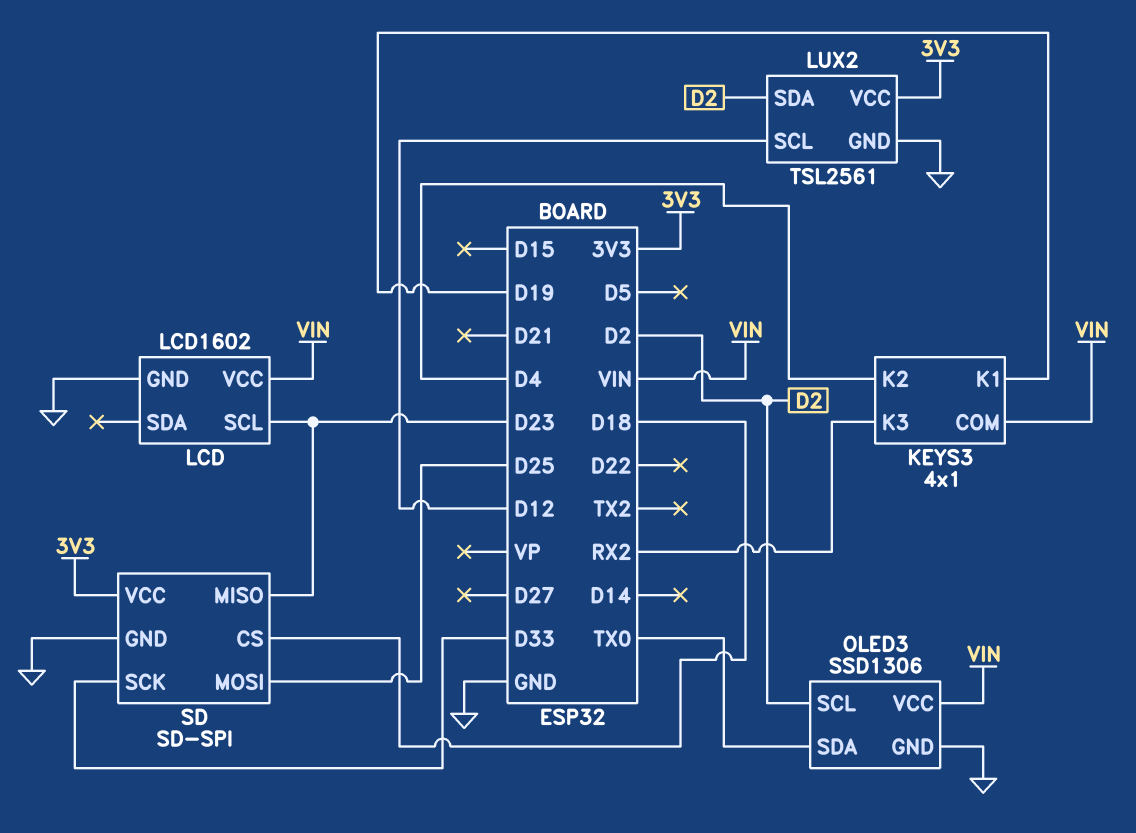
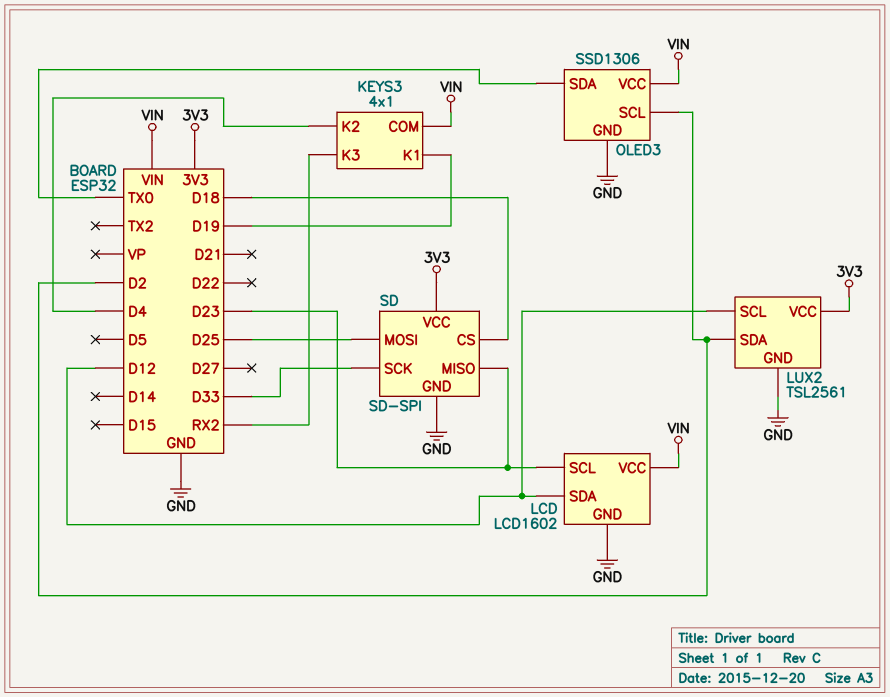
LCD pin SDA: none -> D12

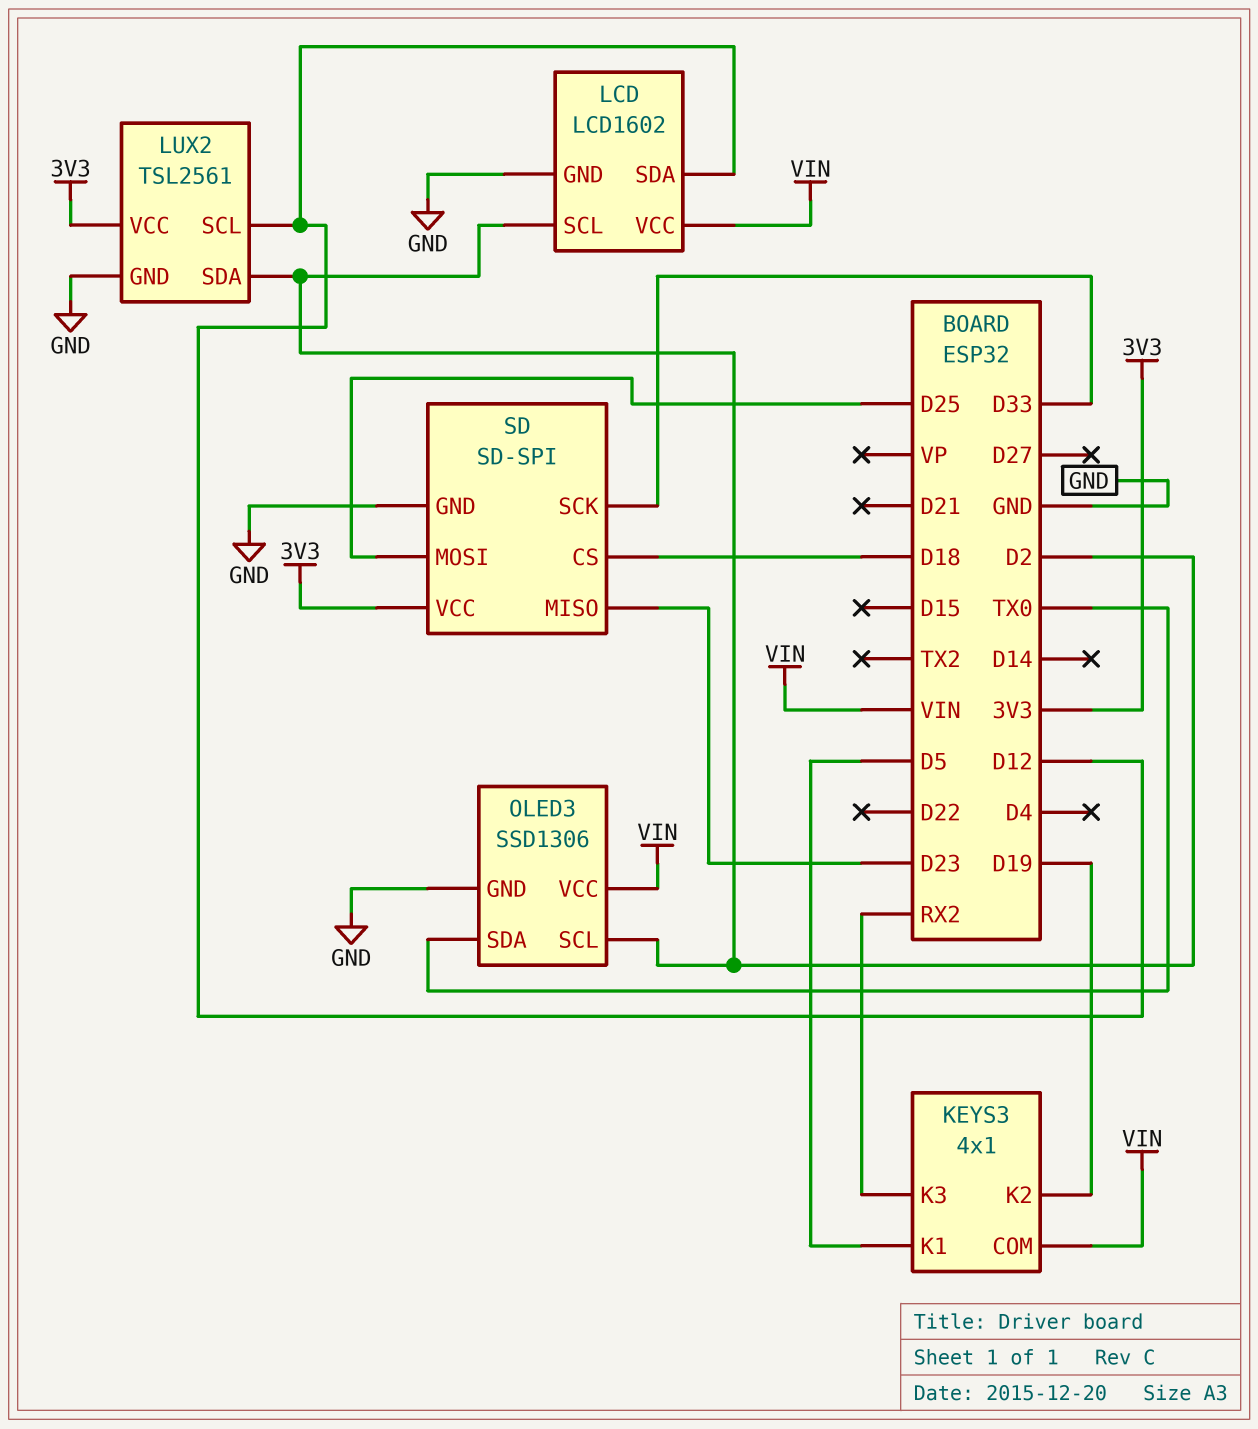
KEYS3 pin K1: D19 -> D5
KEYS3 pin K2: D4 -> D19
LCD pin SCL: D23 -> D2

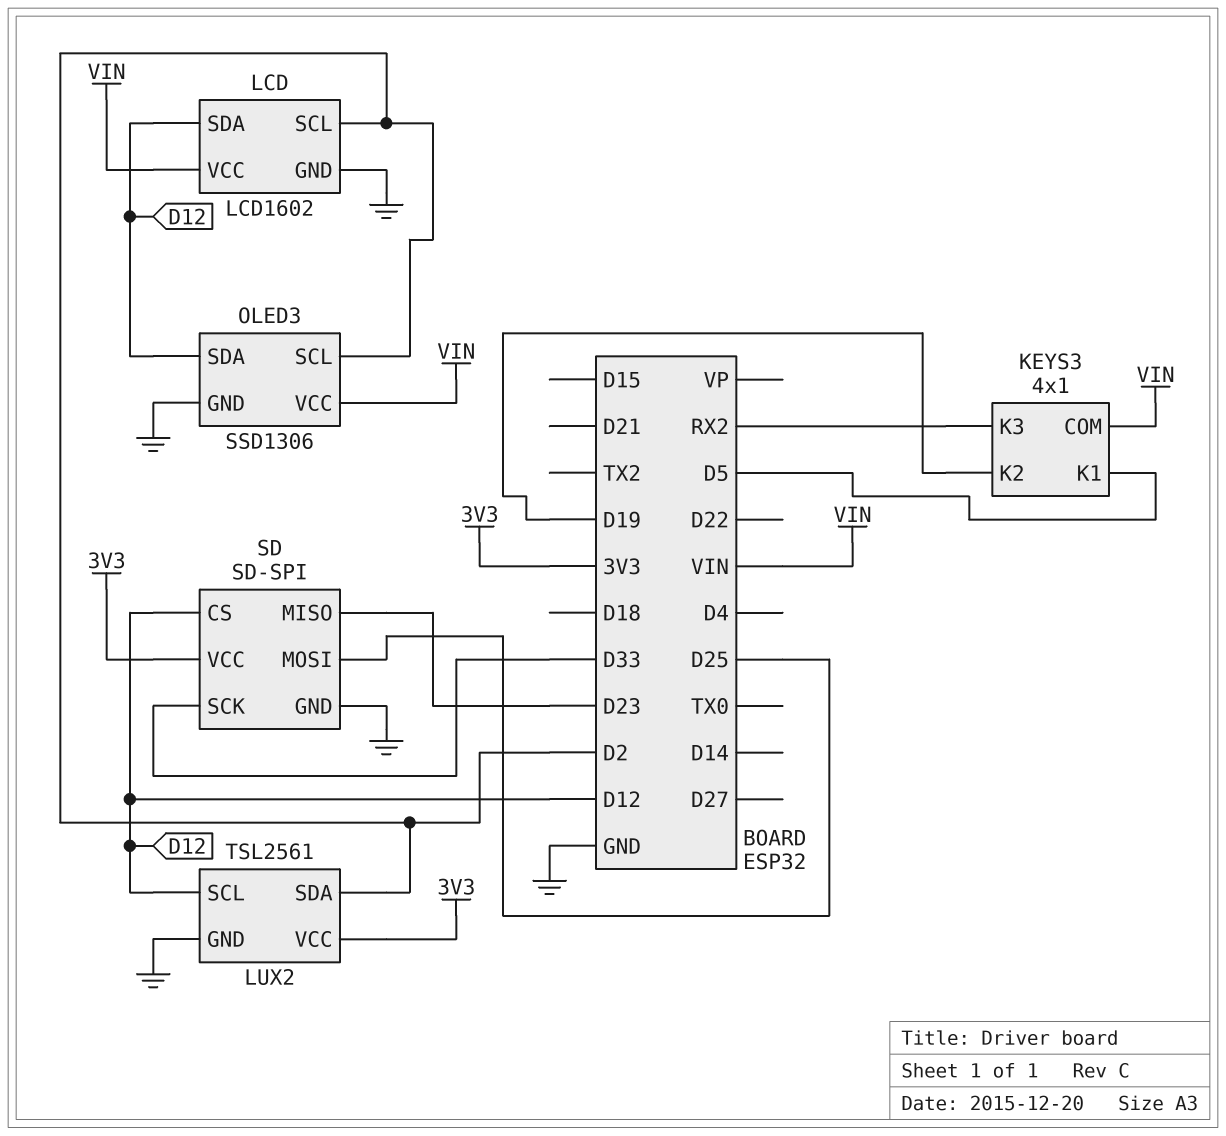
OLED3 pin SDA: TX0 -> D12
SD pin CS: D18 -> D12

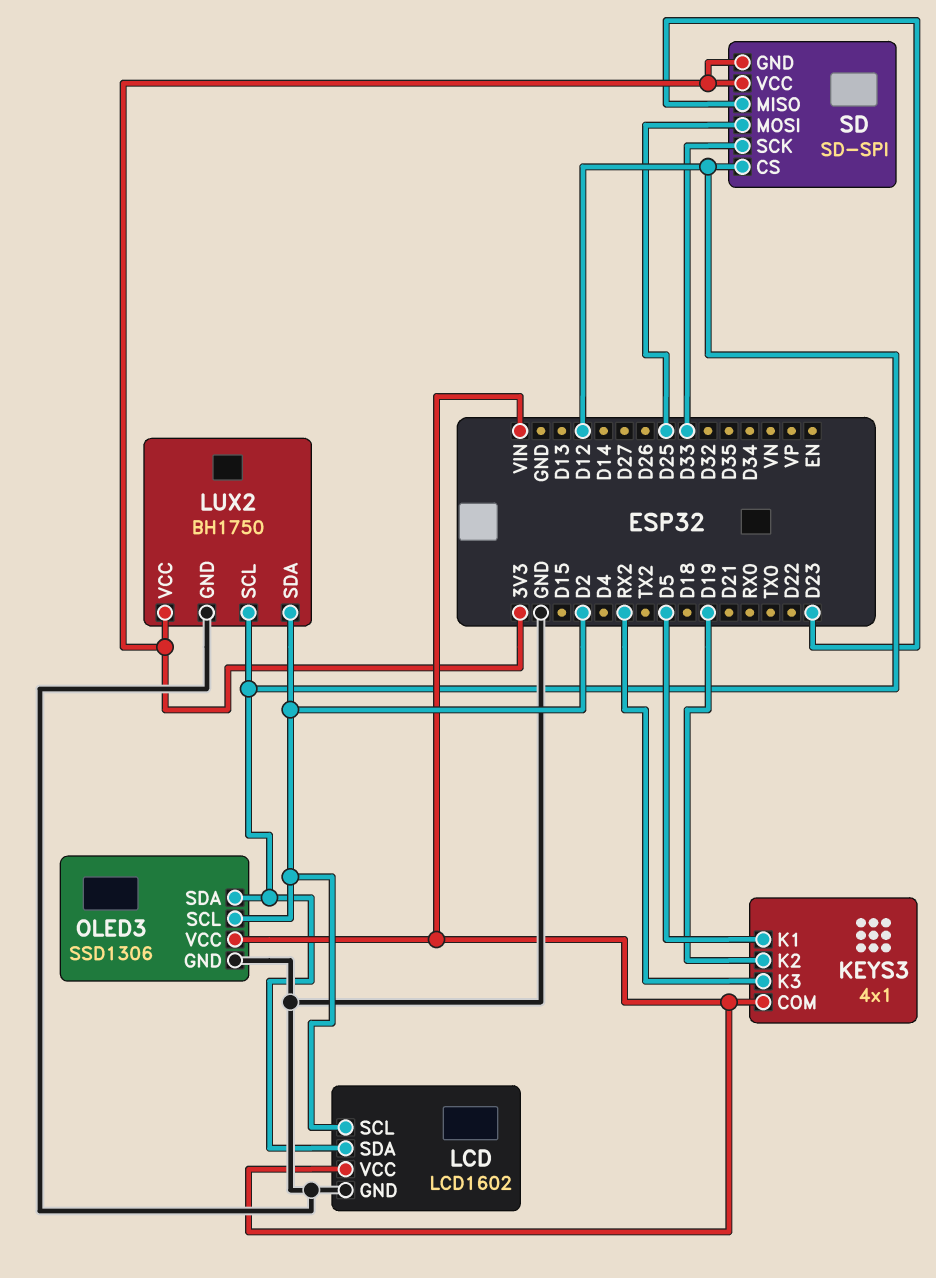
LUX2: TSL2561 -> BH1750
SD pin GND: GND -> 3V3

